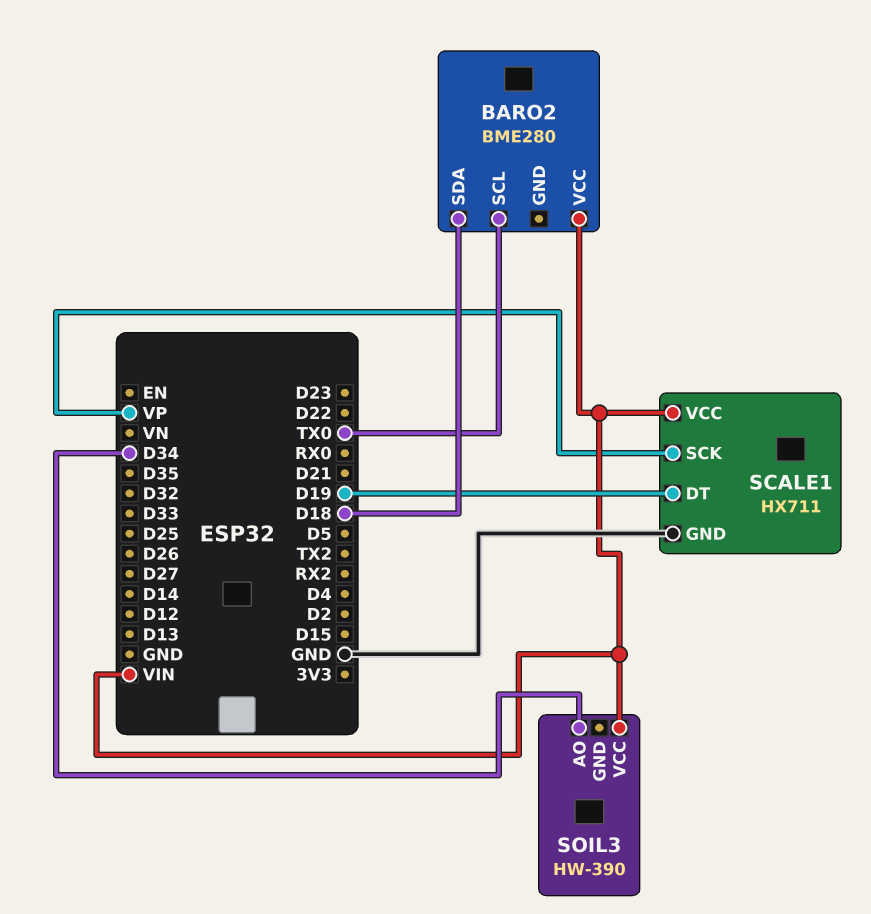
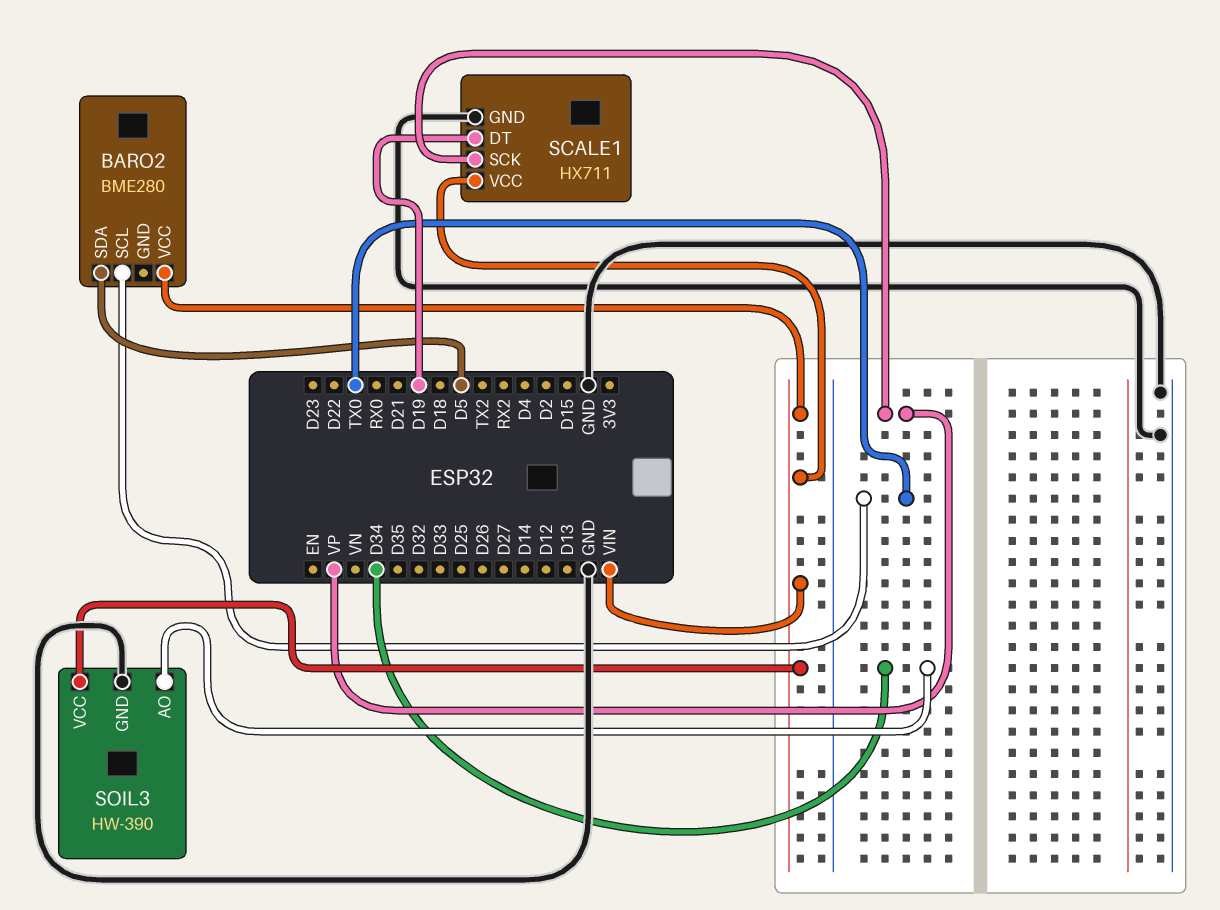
BARO2 pin SDA: D18 -> D5
SOIL3 pin GND: none -> GND

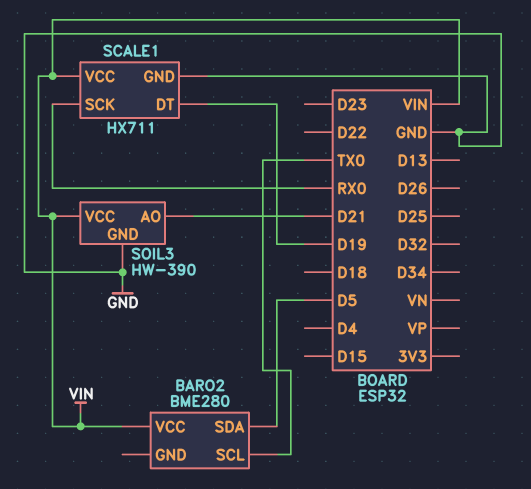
SCALE1 pin SCK: VP -> RX0
SOIL3 pin AO: D34 -> D21

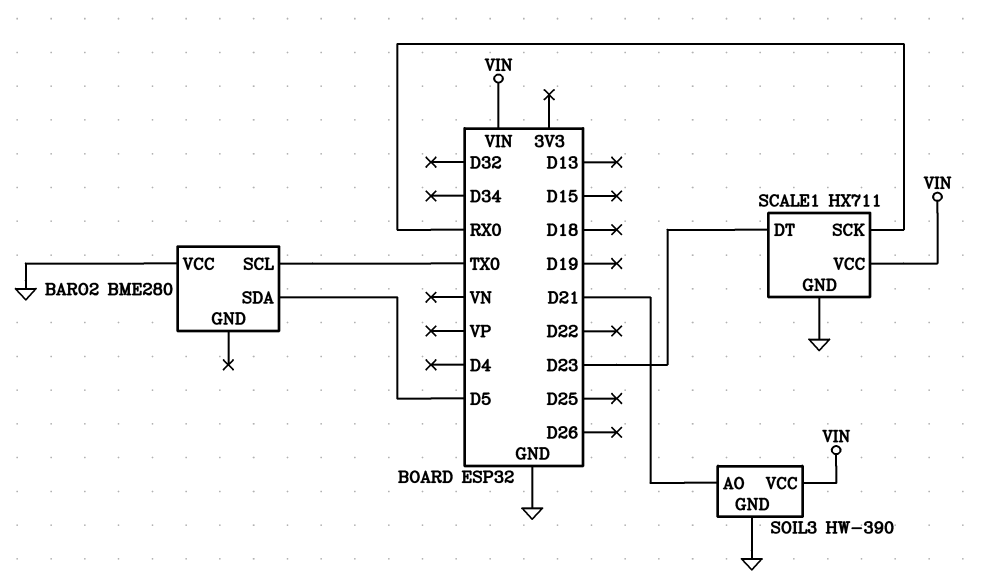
BARO2 pin VCC: VIN -> GND
SCALE1 pin DT: D19 -> D23

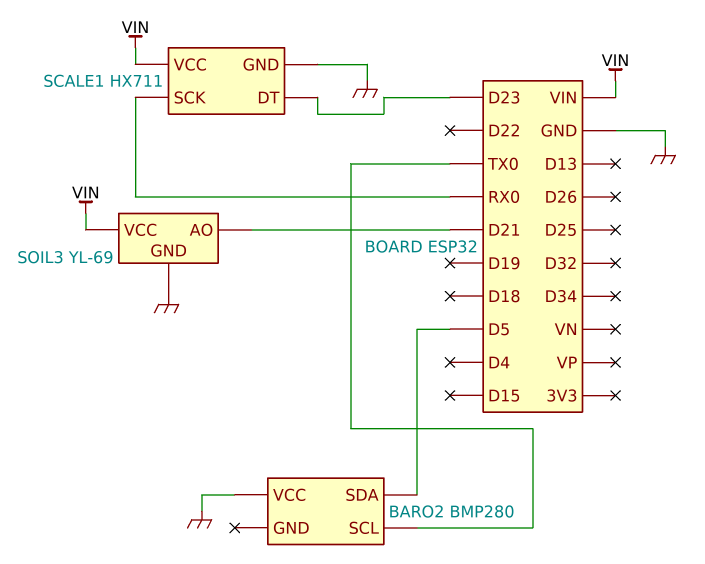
BARO2: BME280 -> BMP280
SOIL3: HW-390 -> YL-69

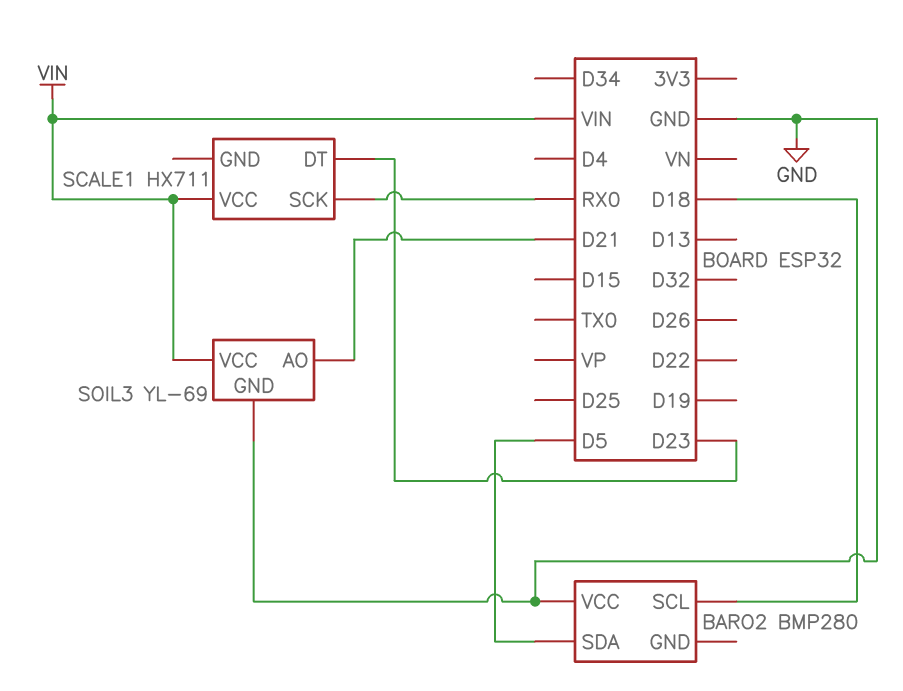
BARO2 pin SCL: TX0 -> D18
SCALE1 pin GND: GND -> none

